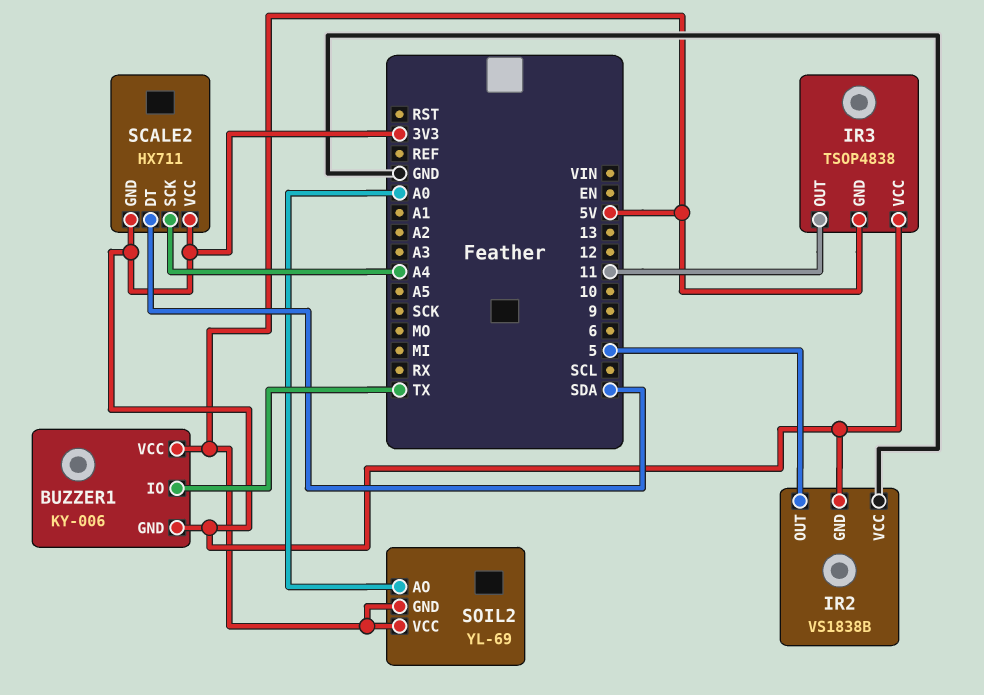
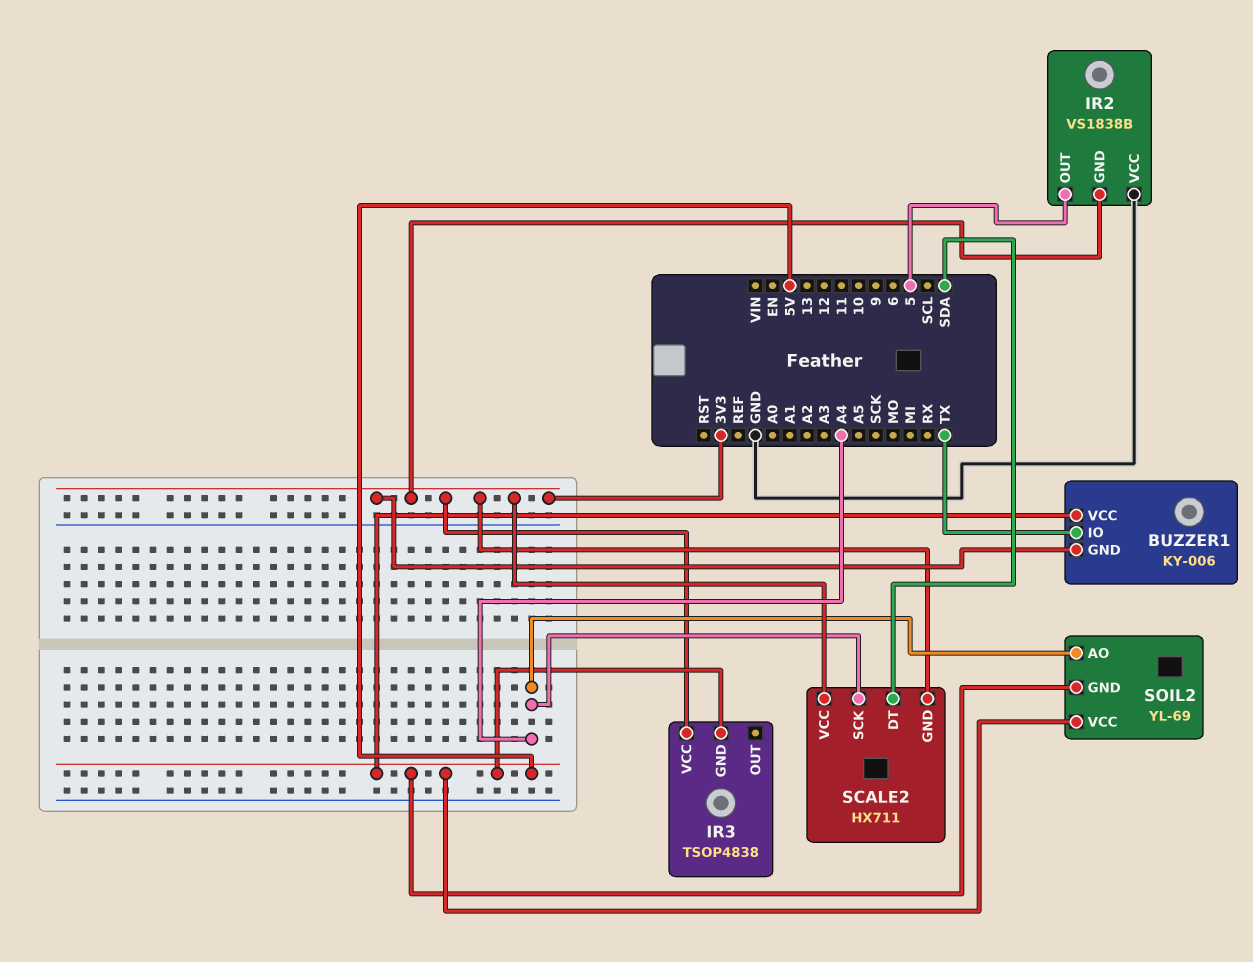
IR3 pin OUT: 11 -> none
SOIL2 pin AO: A0 -> A4

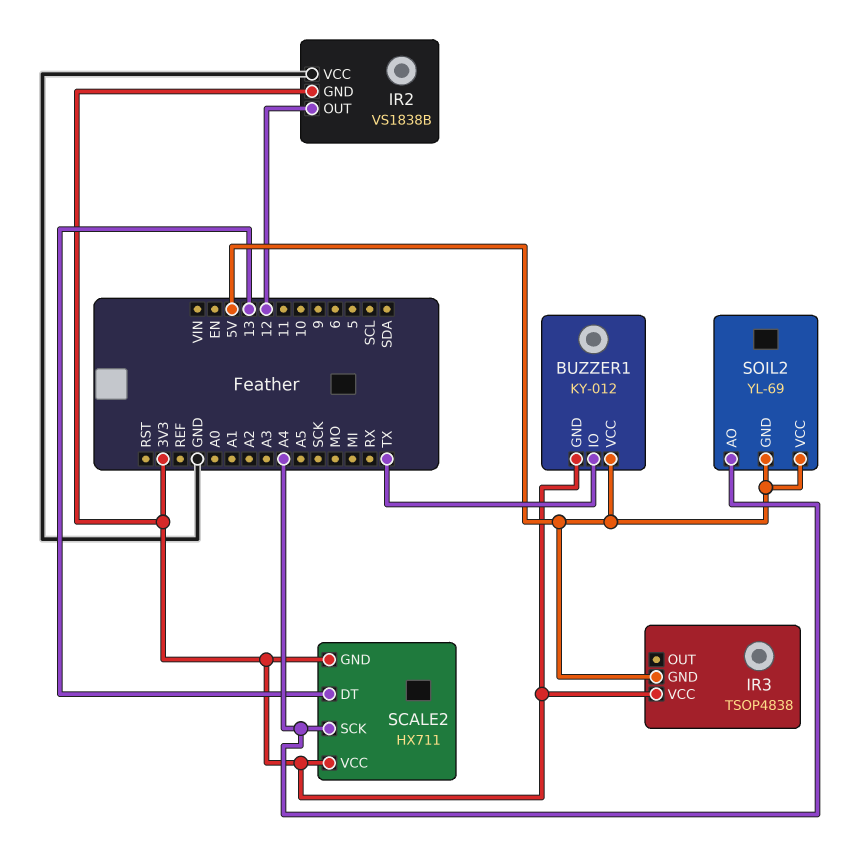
BUZZER1: KY-006 -> KY-012
IR2 pin OUT: 5 -> 12
SCALE2 pin DT: SDA -> 13

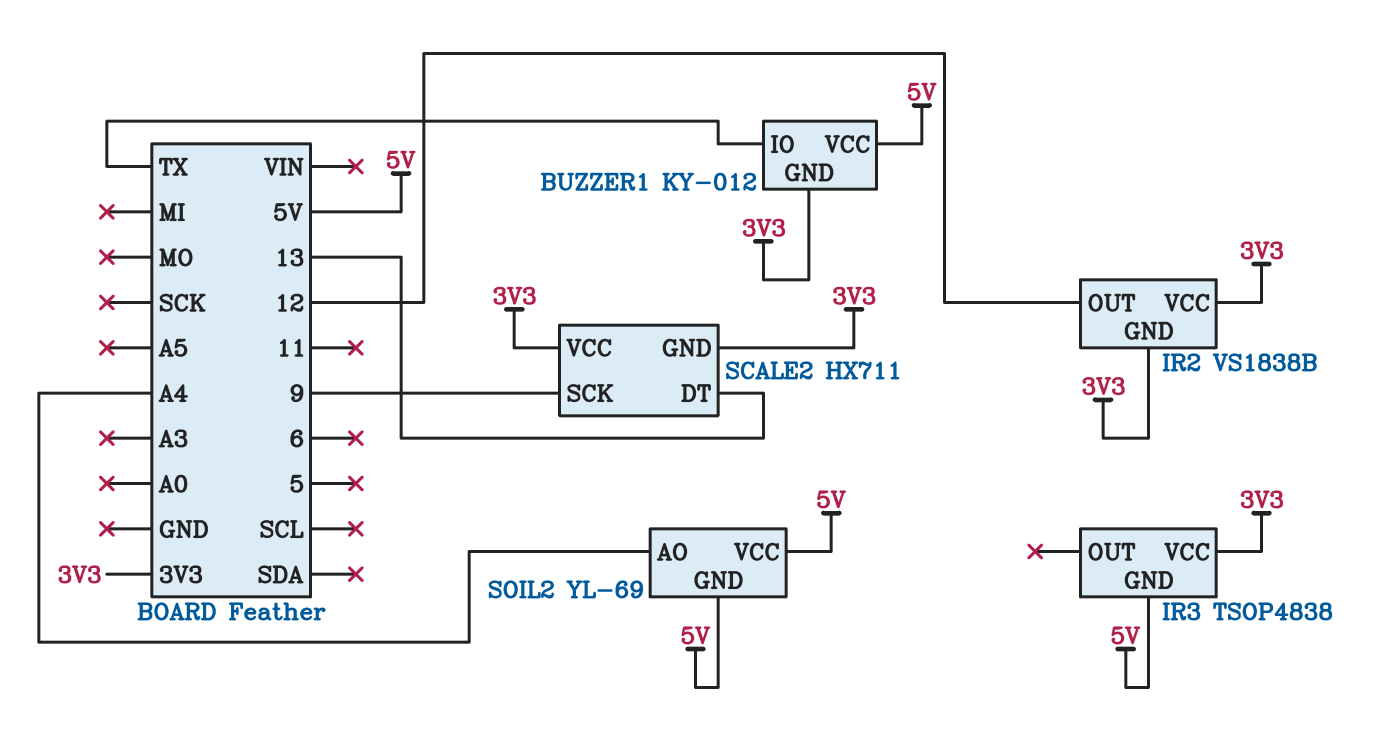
IR2 pin VCC: GND -> 3V3
SCALE2 pin SCK: A4 -> 9

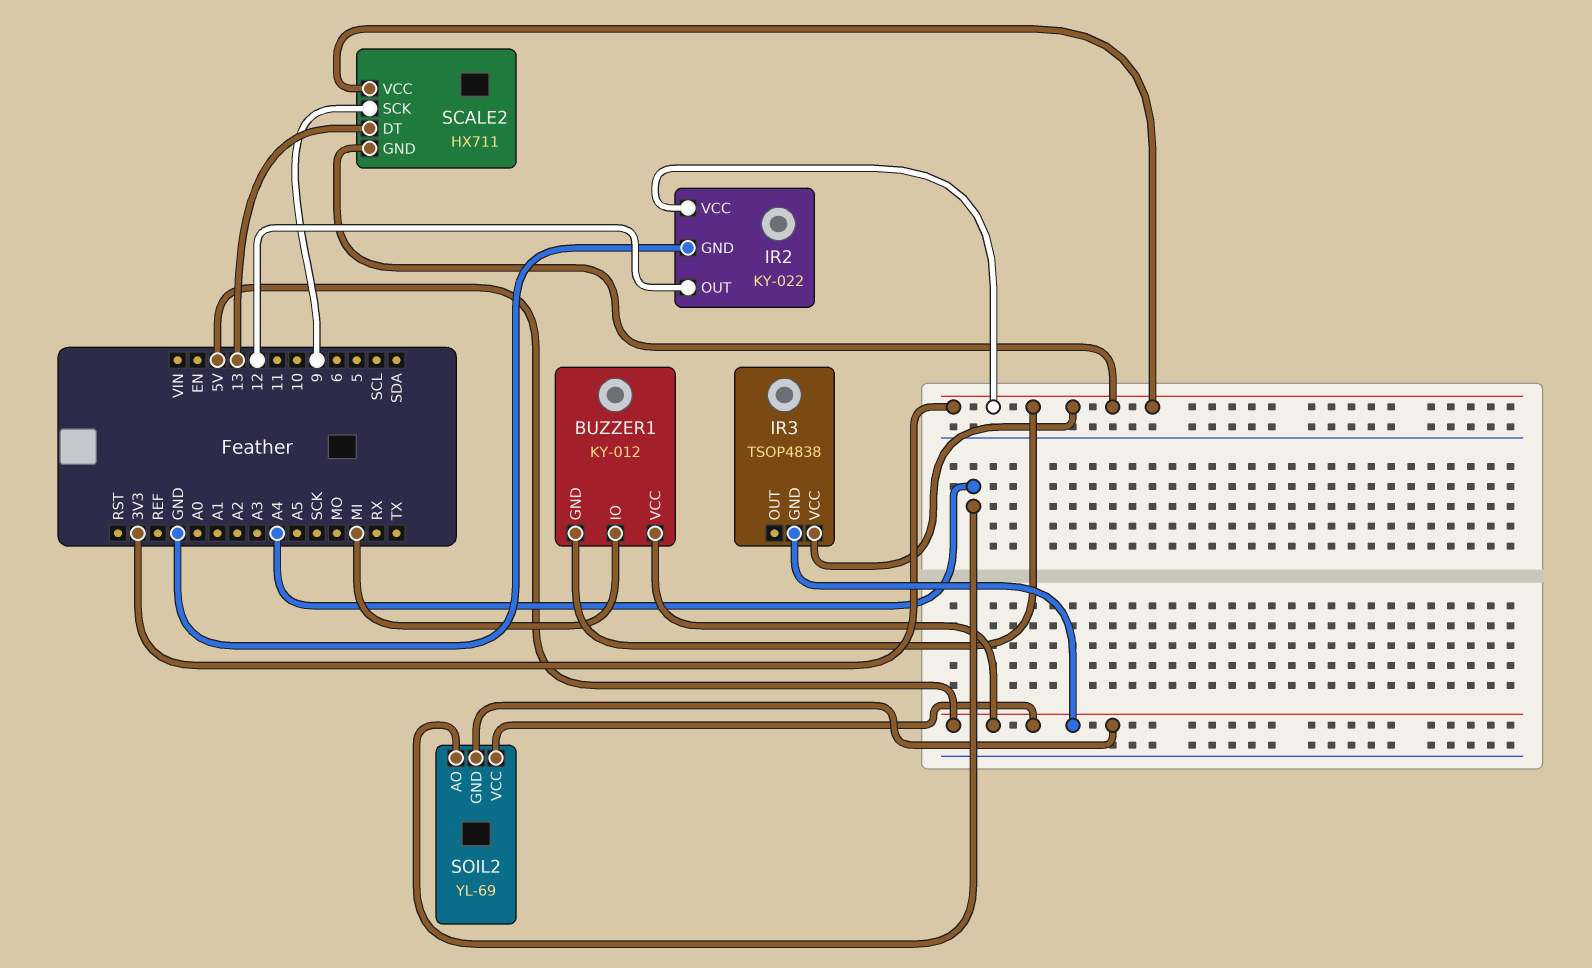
BUZZER1 pin IO: TX -> MI
IR2: VS1838B -> KY-022
IR2 pin GND: 3V3 -> GND

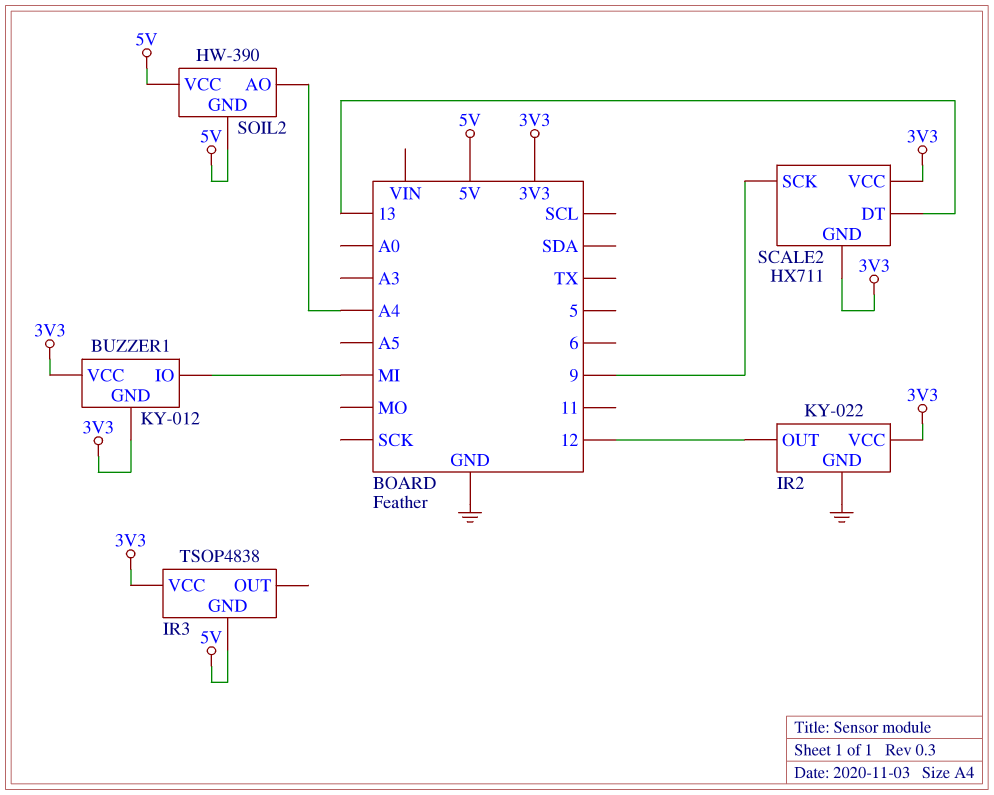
BUZZER1 pin VCC: 5V -> 3V3
SOIL2: YL-69 -> HW-390

